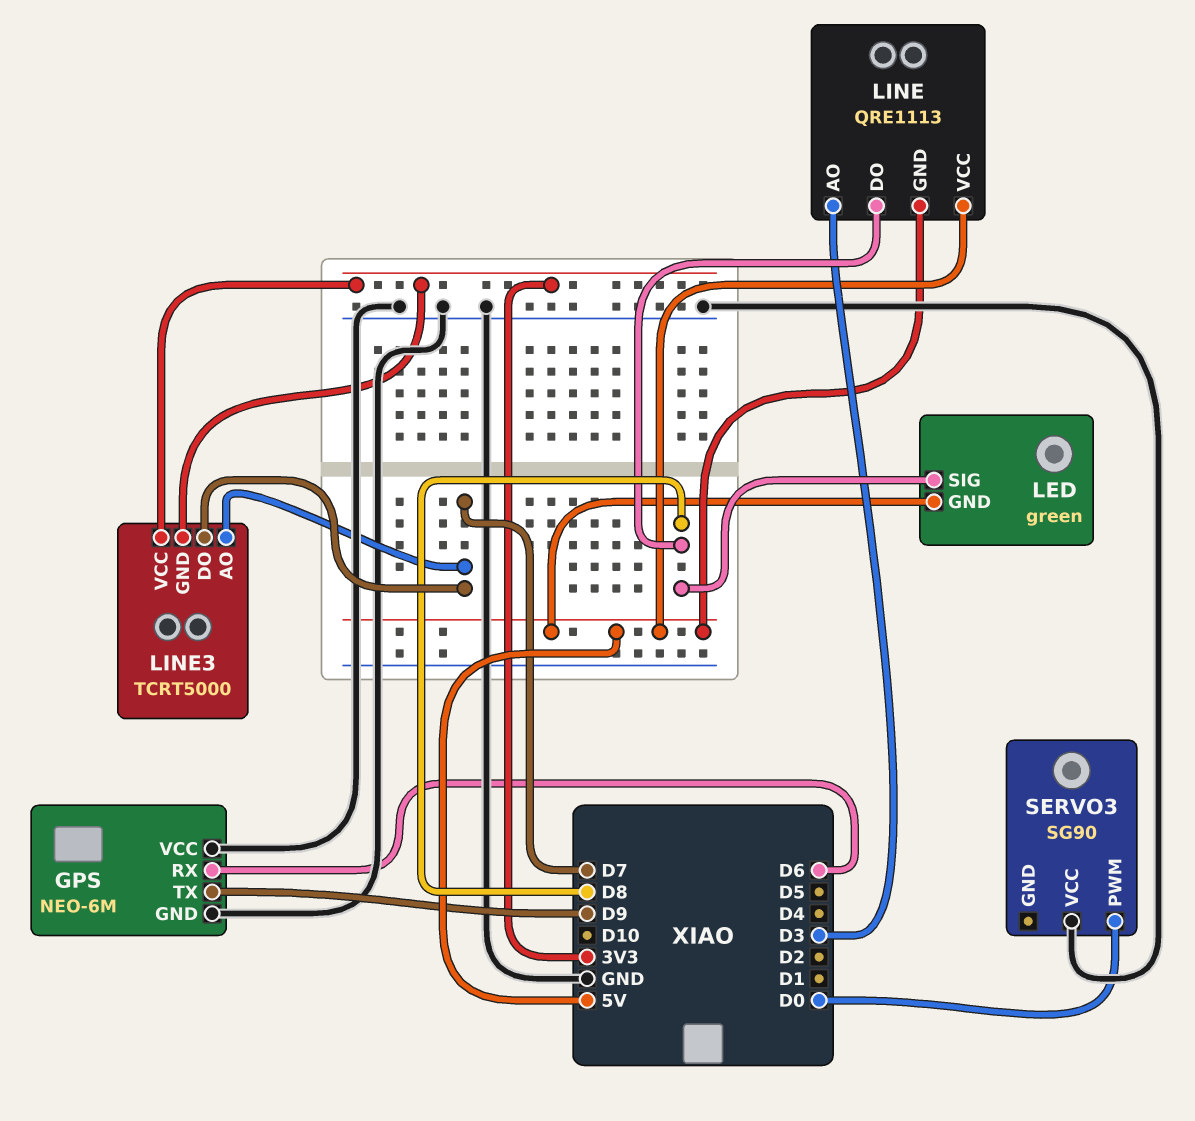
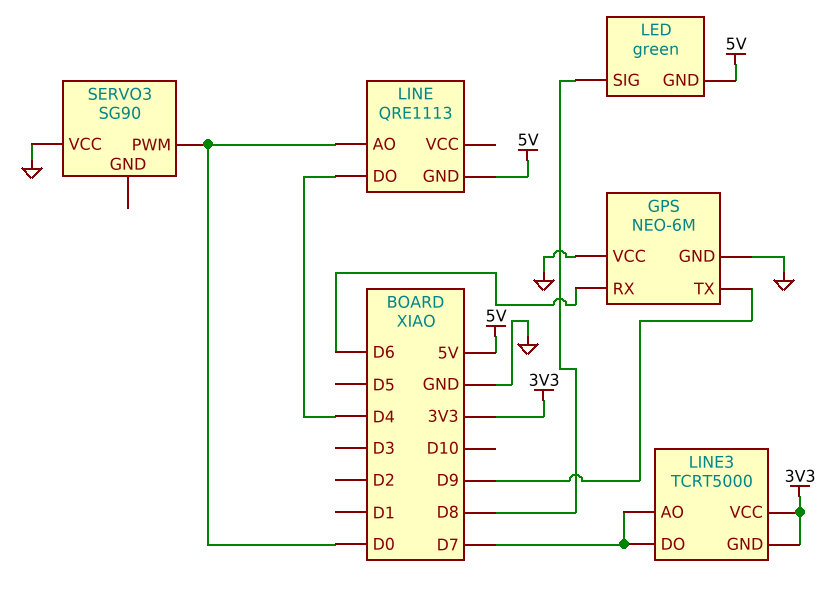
LINE pin AO: D3 -> D0
LINE pin DO: D8 -> D4
LINE pin VCC: 5V -> none

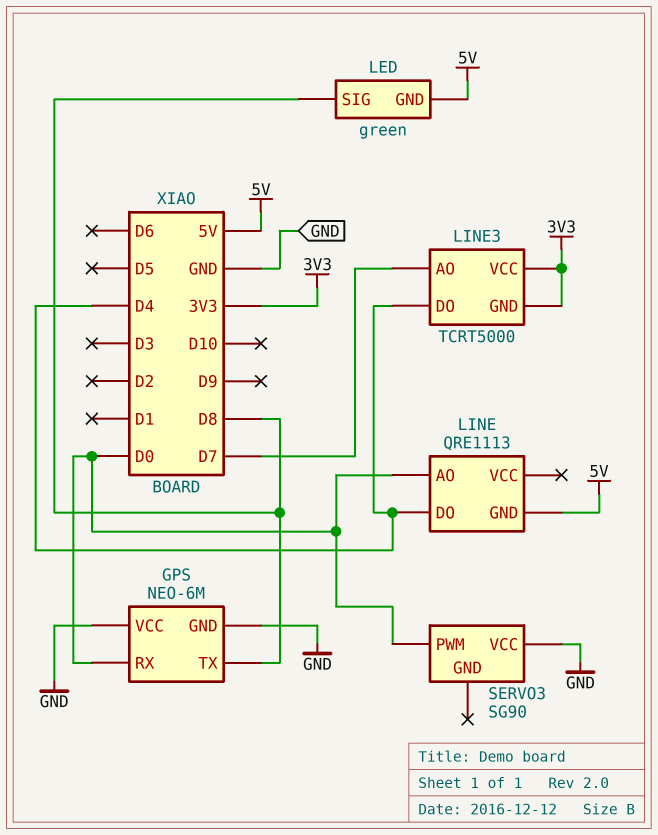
GPS pin RX: D6 -> D0
GPS pin TX: D9 -> D8
LINE3 pin DO: D7 -> D4

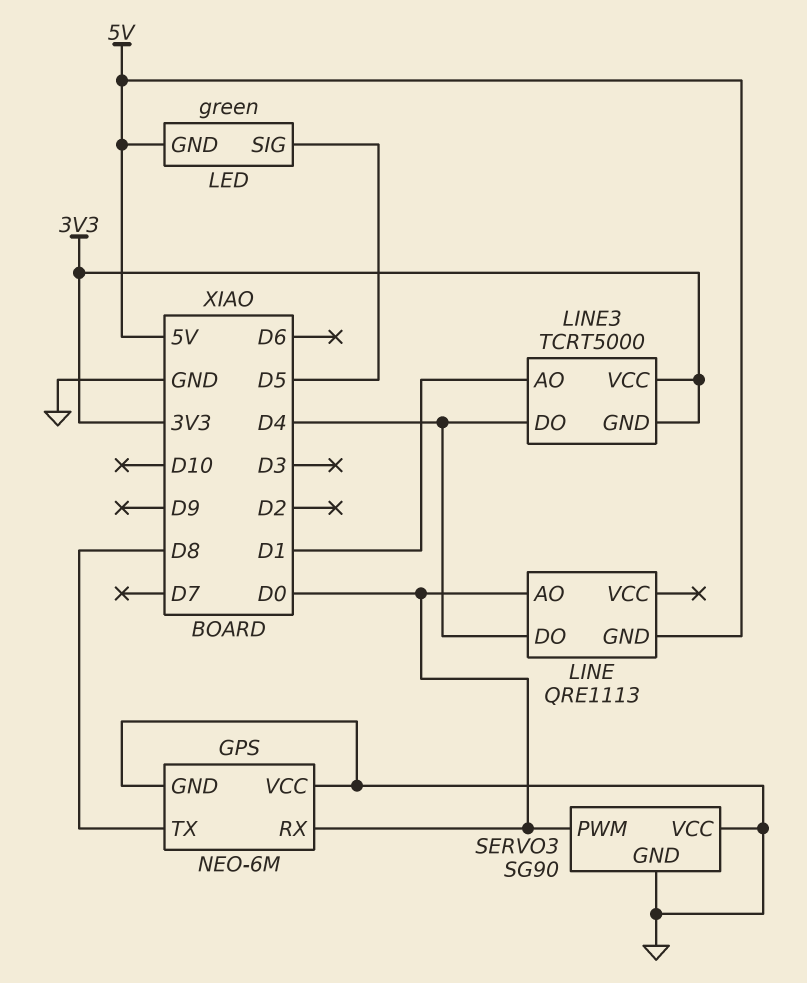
LED pin SIG: D8 -> D5
LINE3 pin AO: D7 -> D1
SERVO3 pin GND: none -> GND

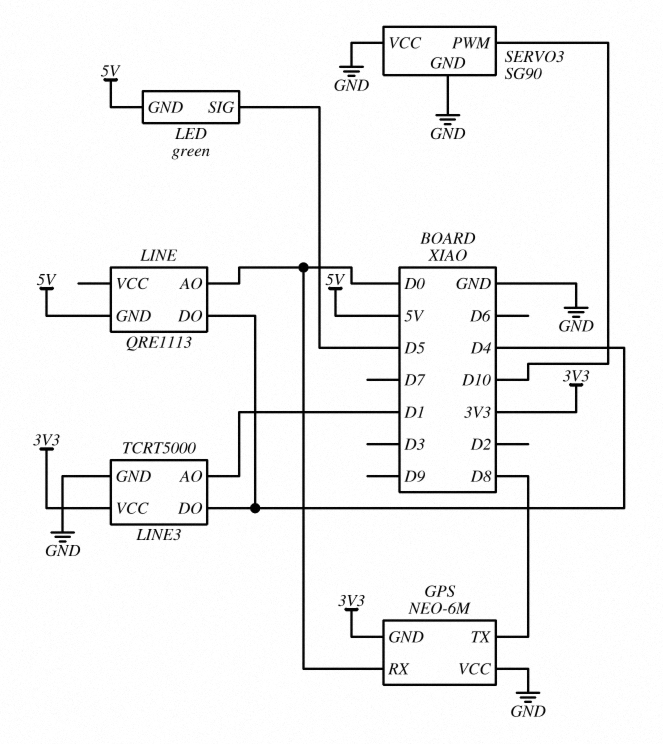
GPS pin GND: GND -> 3V3
LINE3 pin GND: 3V3 -> GND
SERVO3 pin PWM: D0 -> D10

